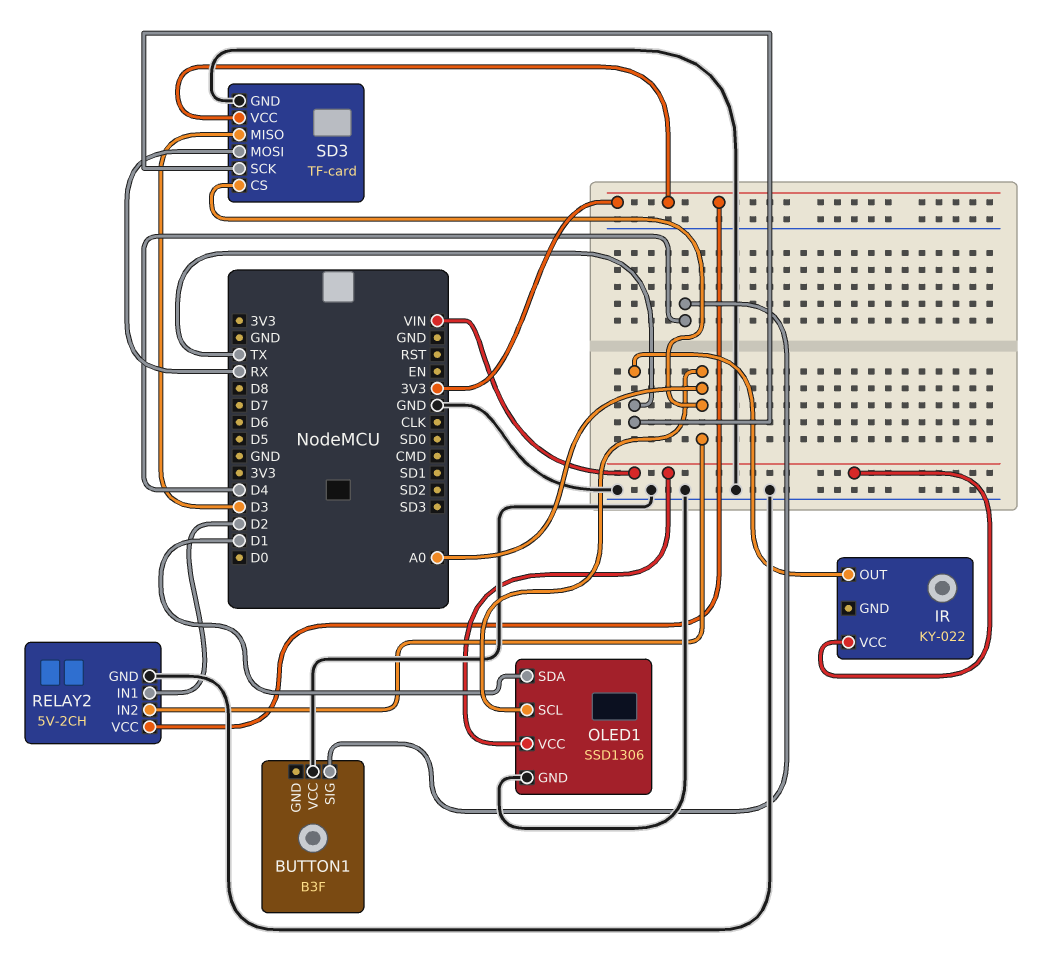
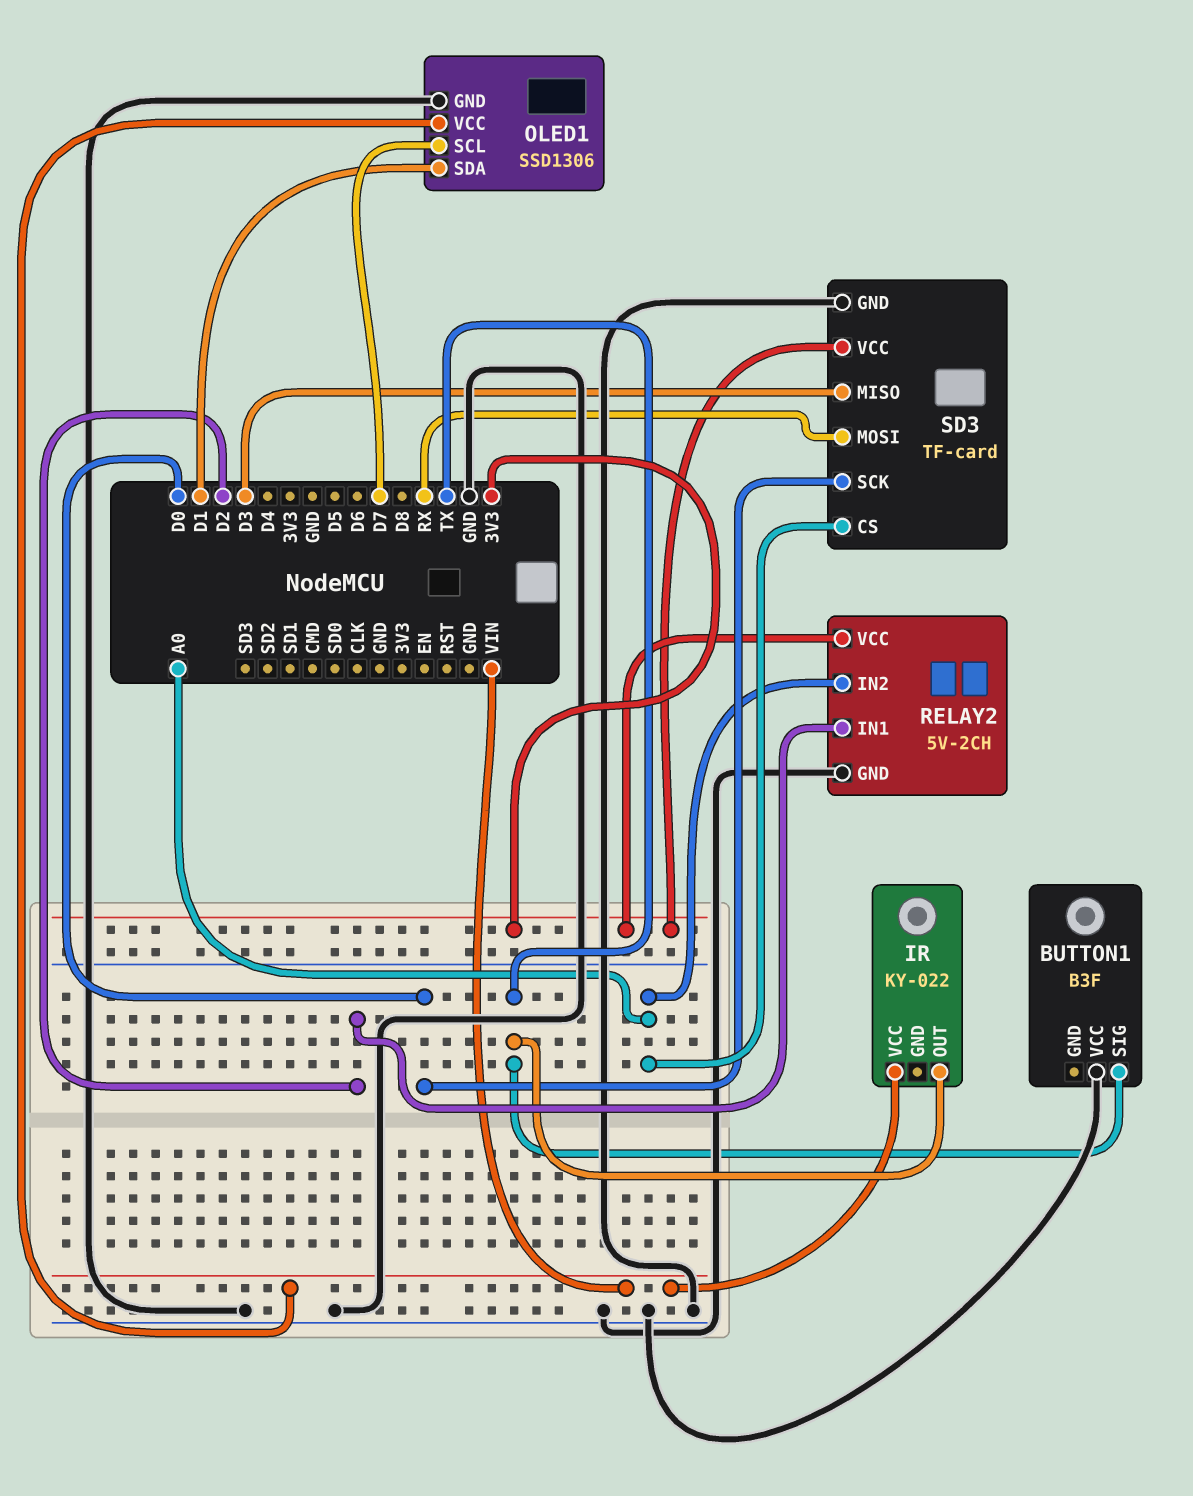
BUTTON1 pin SIG: D4 -> TX
OLED1 pin SCL: A0 -> D7
SD3 pin SCK: TX -> D0

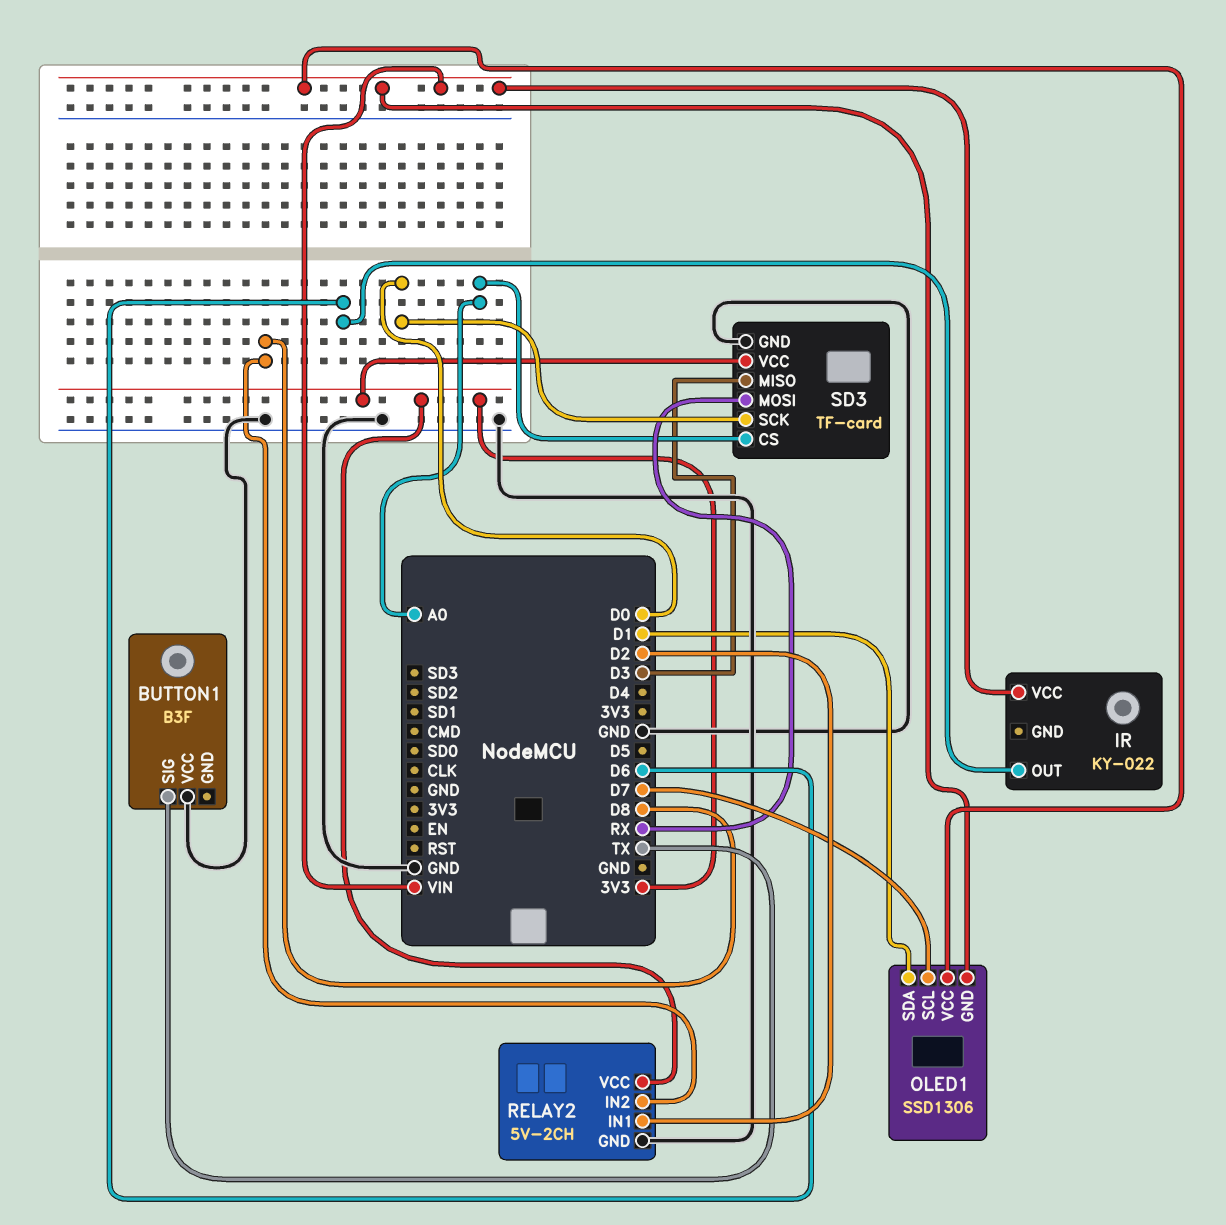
IR pin OUT: TX -> D6
OLED1 pin GND: GND -> VIN
RELAY2 pin IN2: A0 -> D8

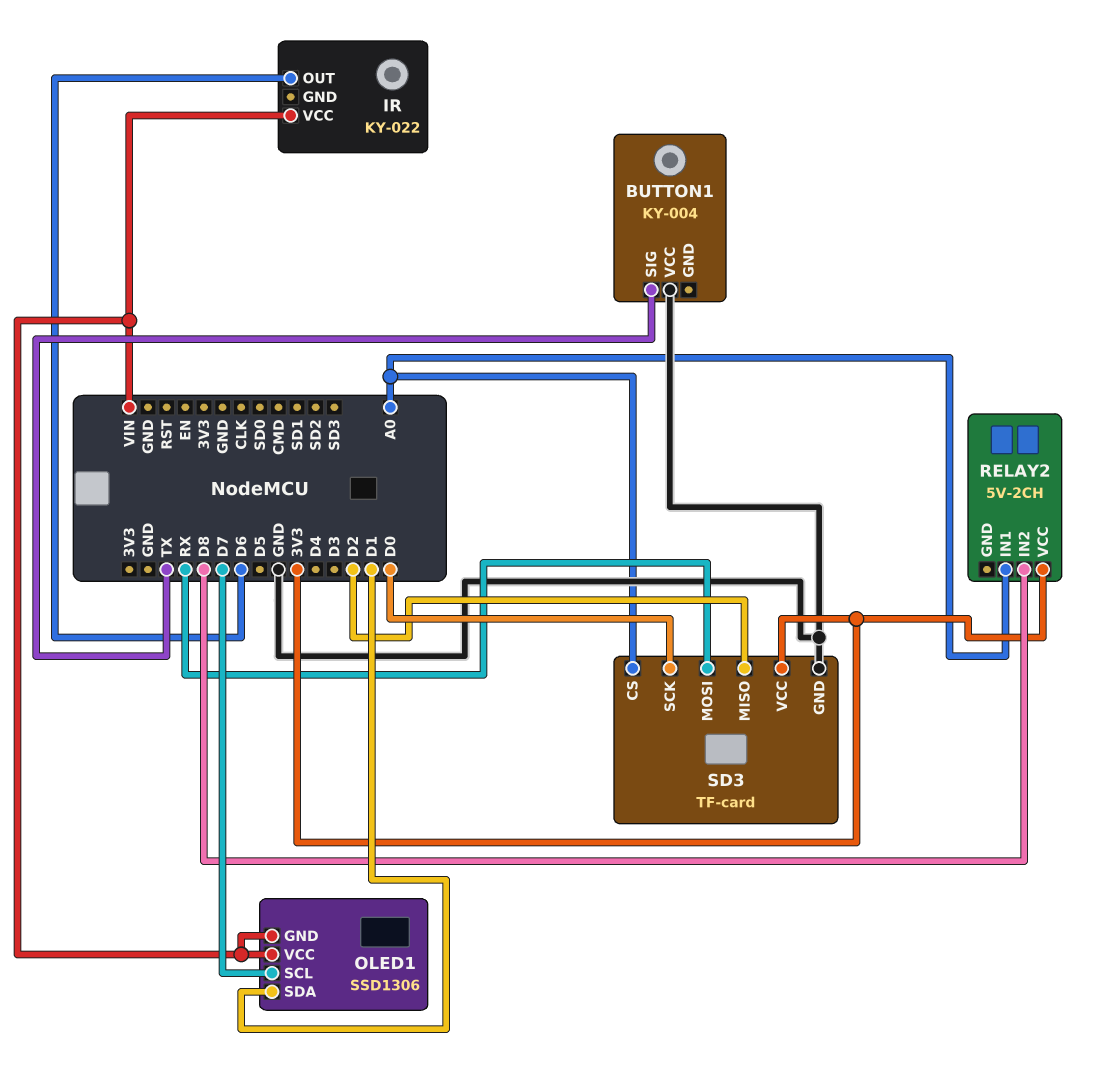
BUTTON1: B3F -> KY-004
RELAY2 pin GND: GND -> none
RELAY2 pin IN1: D2 -> A0
SD3 pin MISO: D3 -> D2

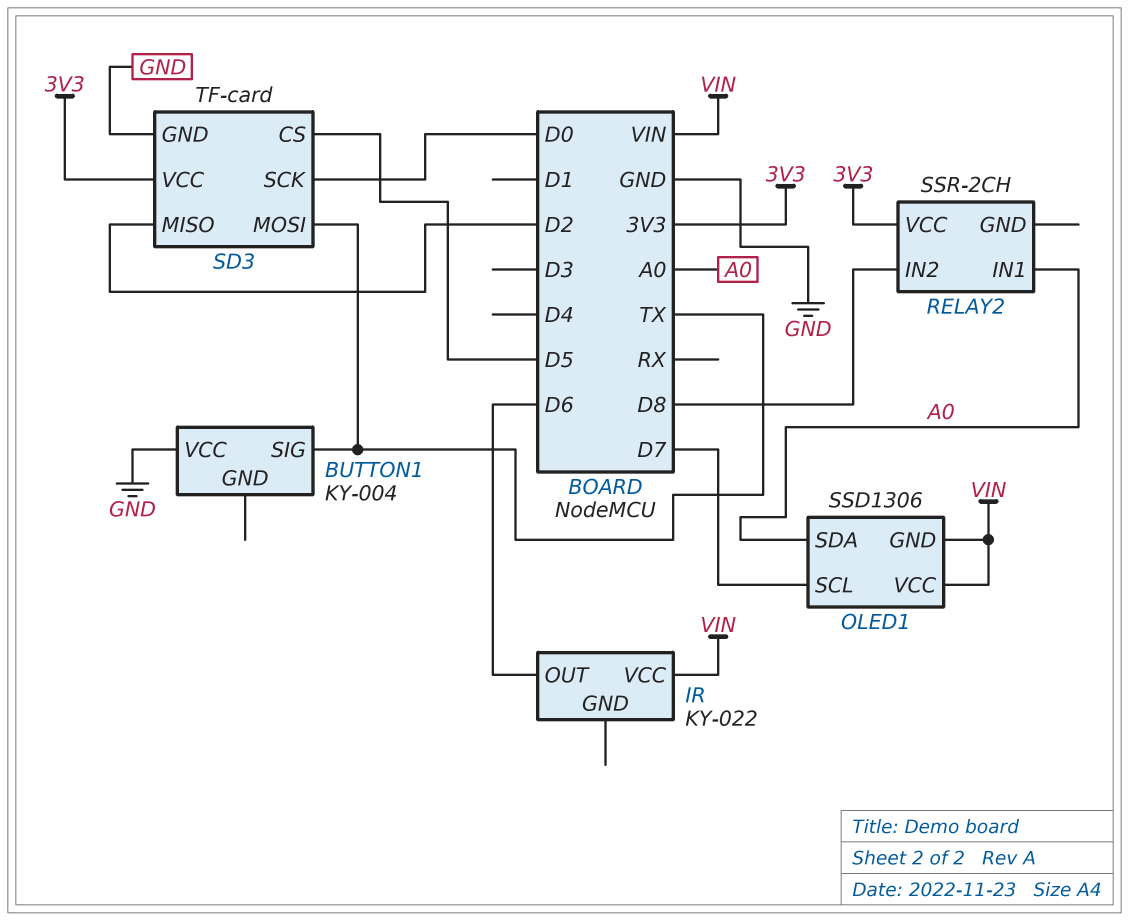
OLED1 pin SDA: D1 -> A0
RELAY2: 5V-2CH -> SSR-2CH
SD3 pin CS: A0 -> D5
SD3 pin MOSI: RX -> TX

